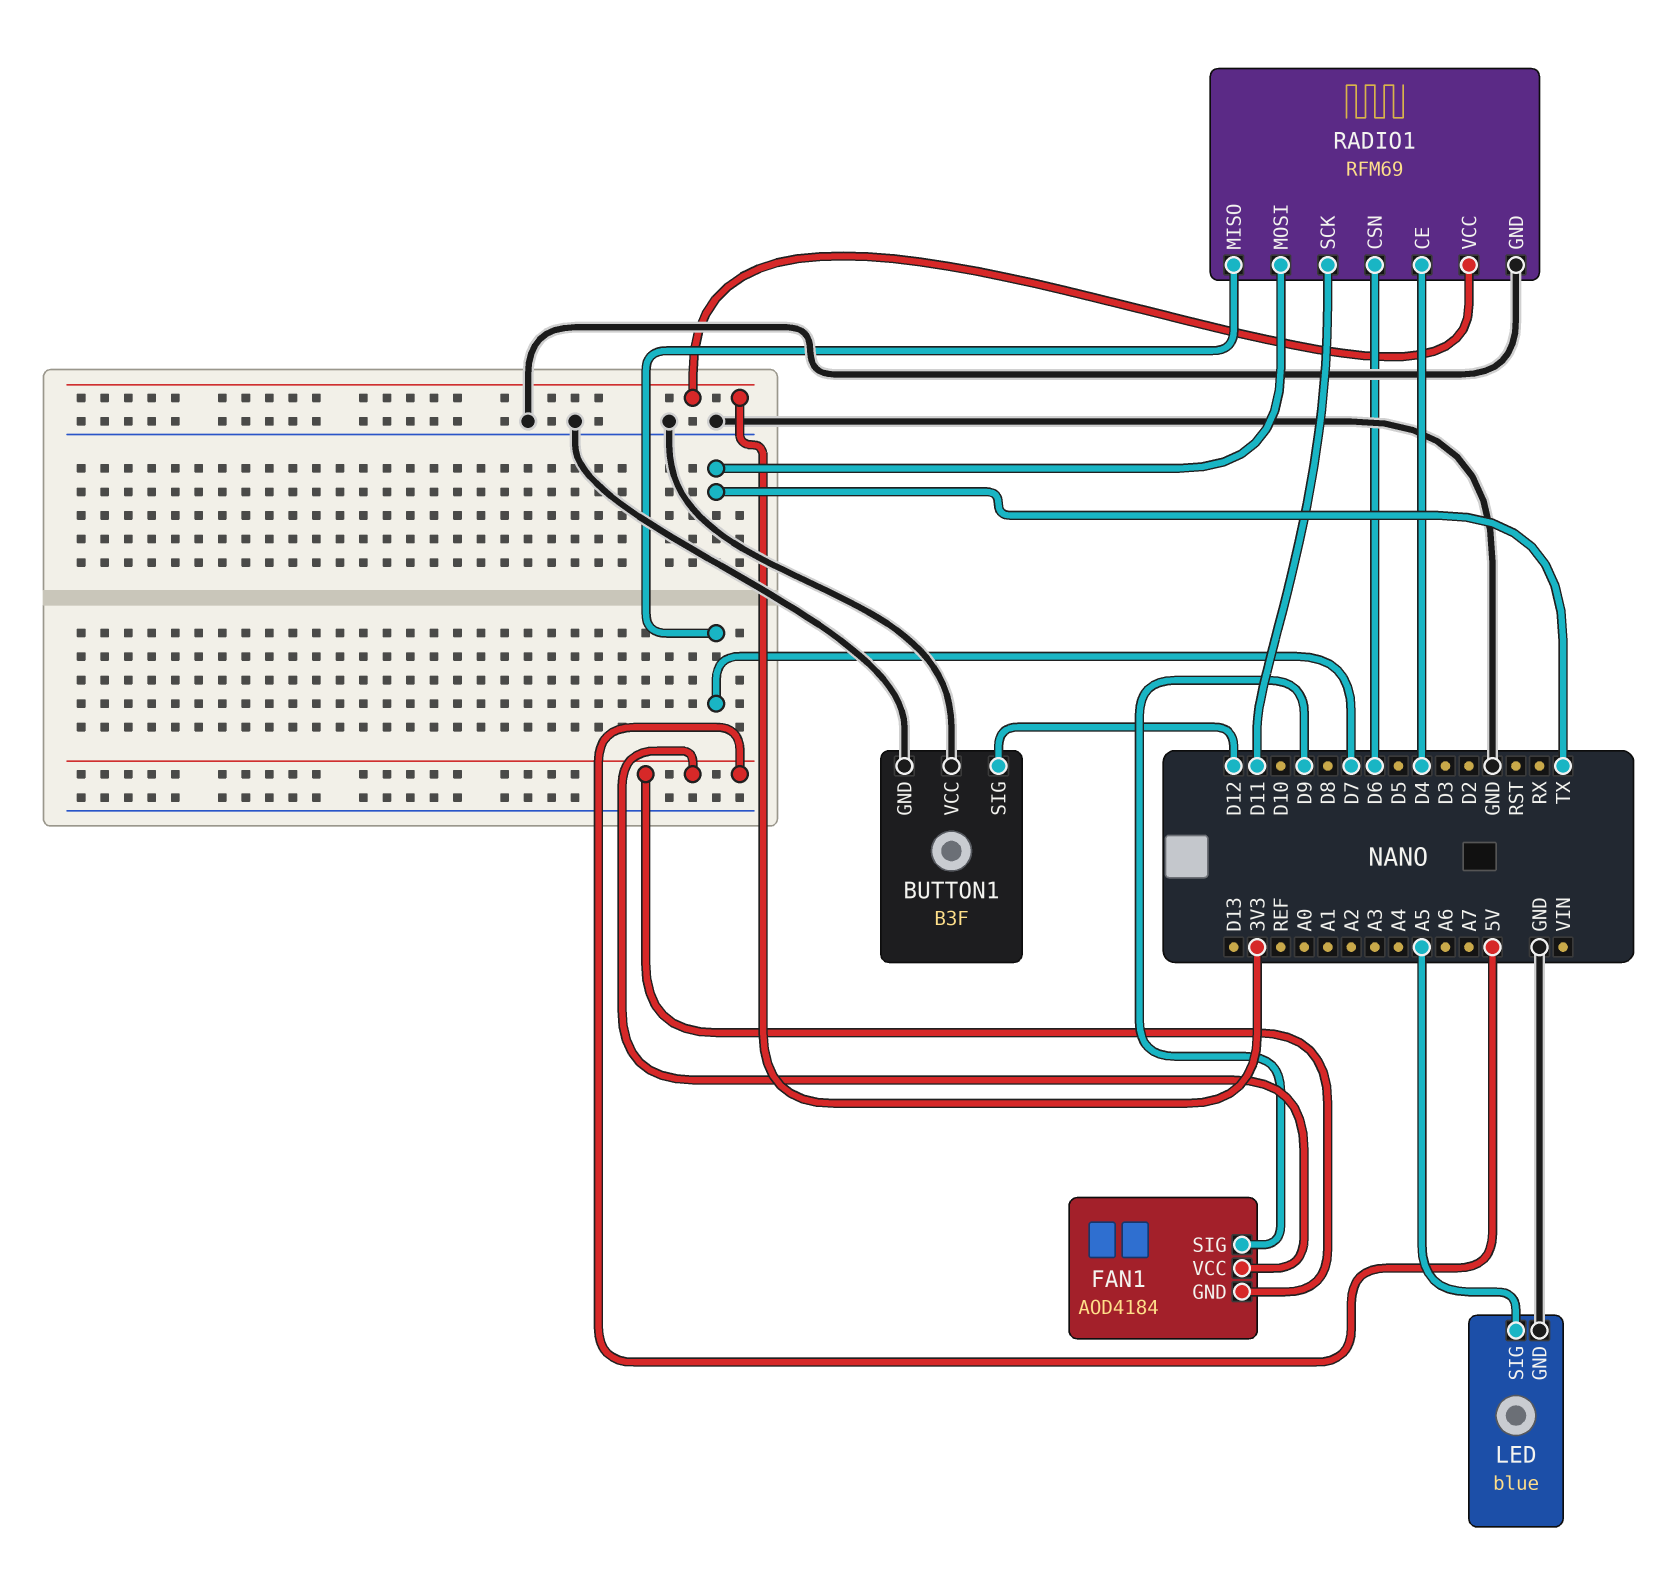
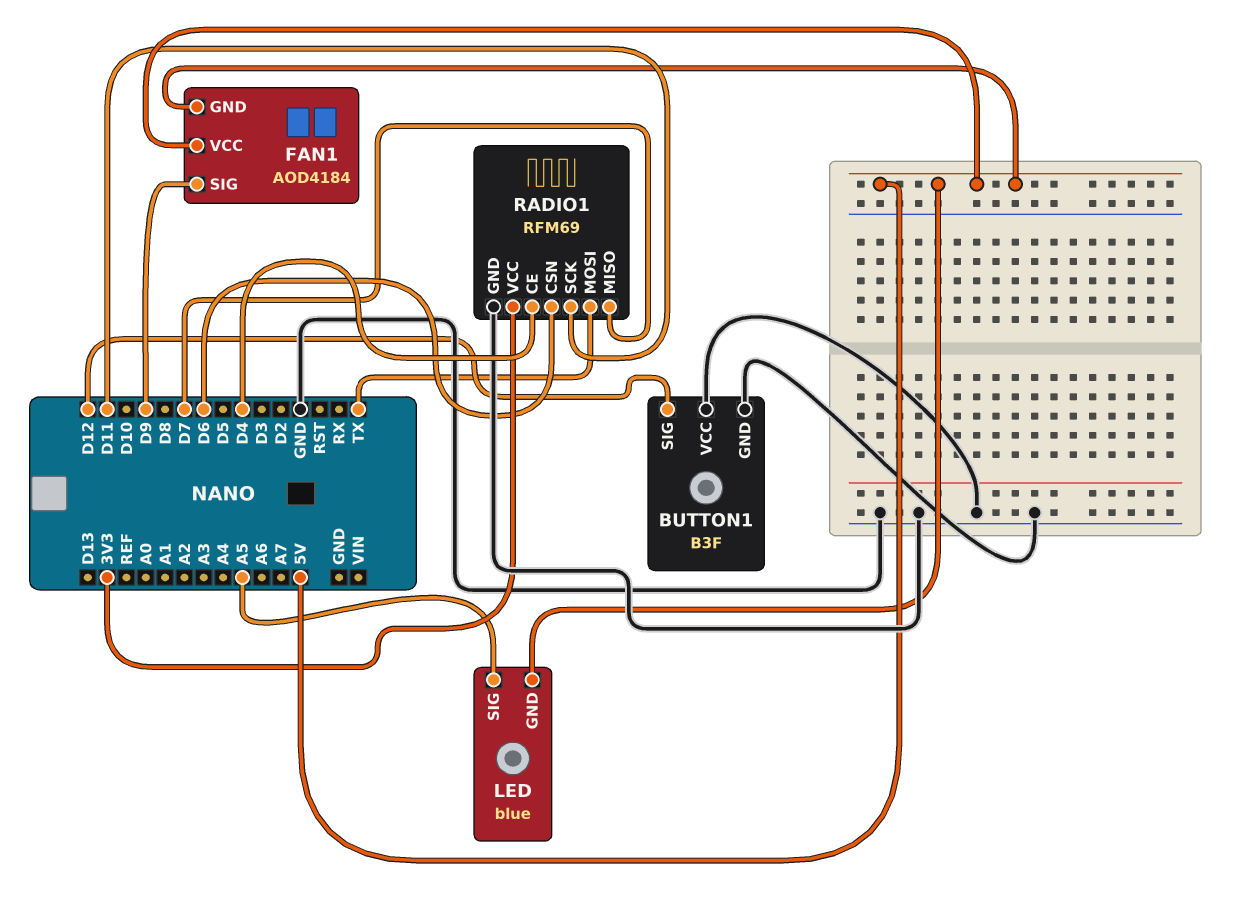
LED pin GND: GND -> 5V

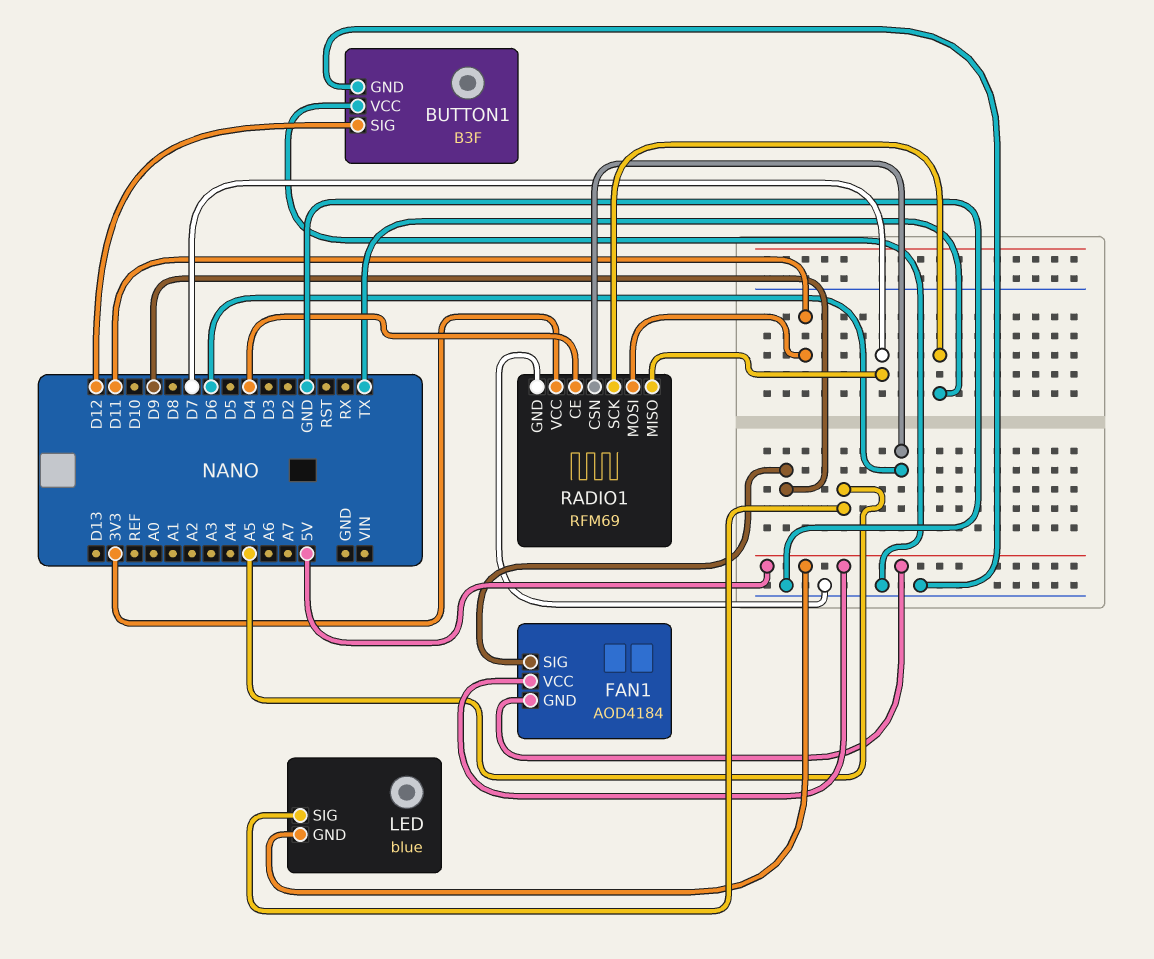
RADIO1 pin MOSI: TX -> D11
RADIO1 pin SCK: D11 -> TX

